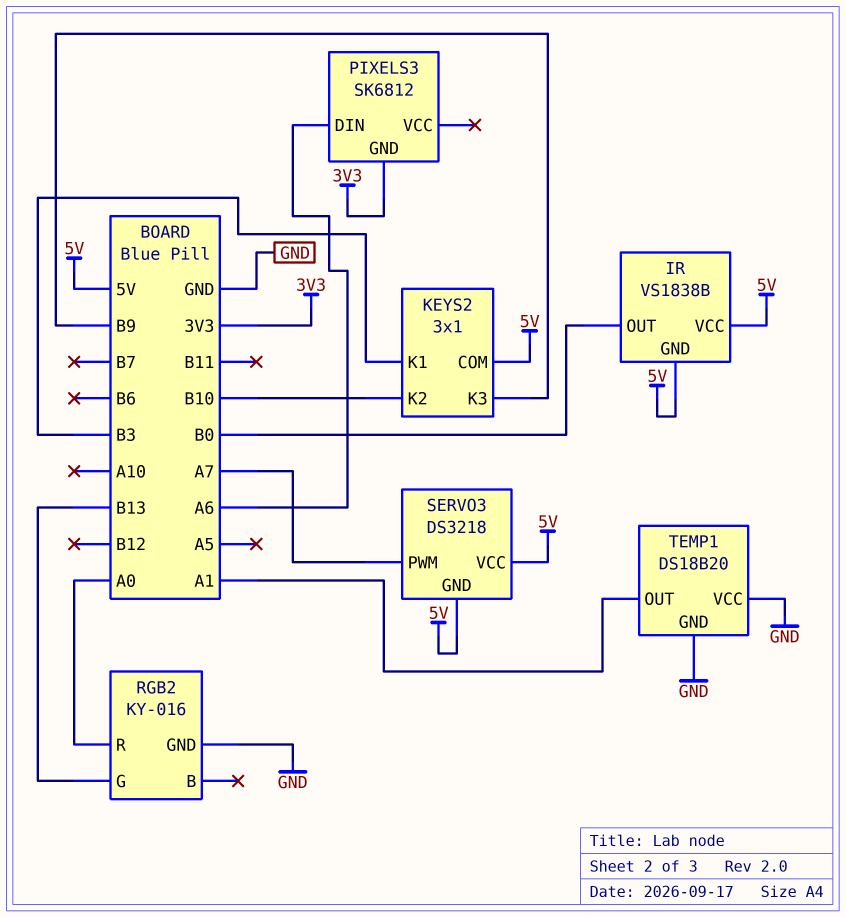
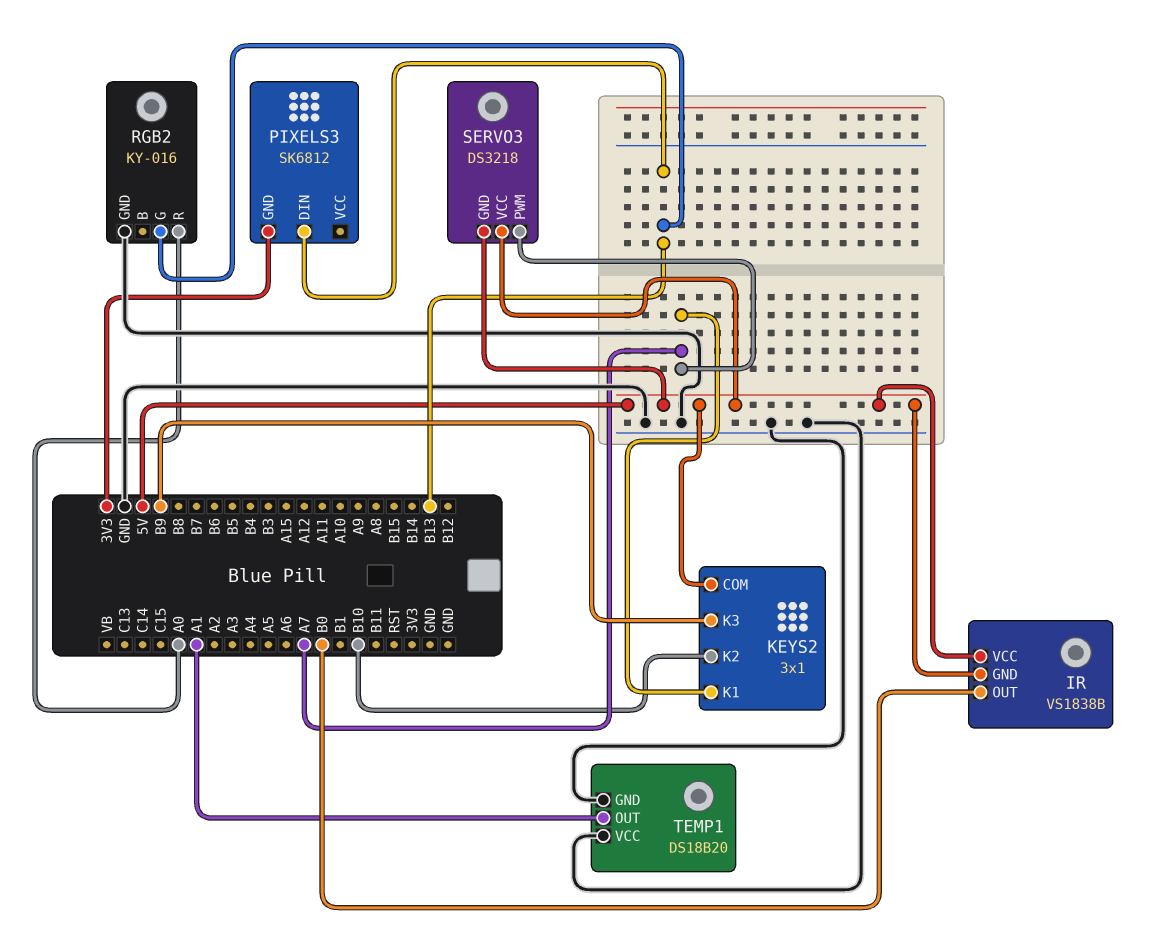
KEYS2 pin K1: B3 -> A7
PIXELS3 pin DIN: A6 -> B13

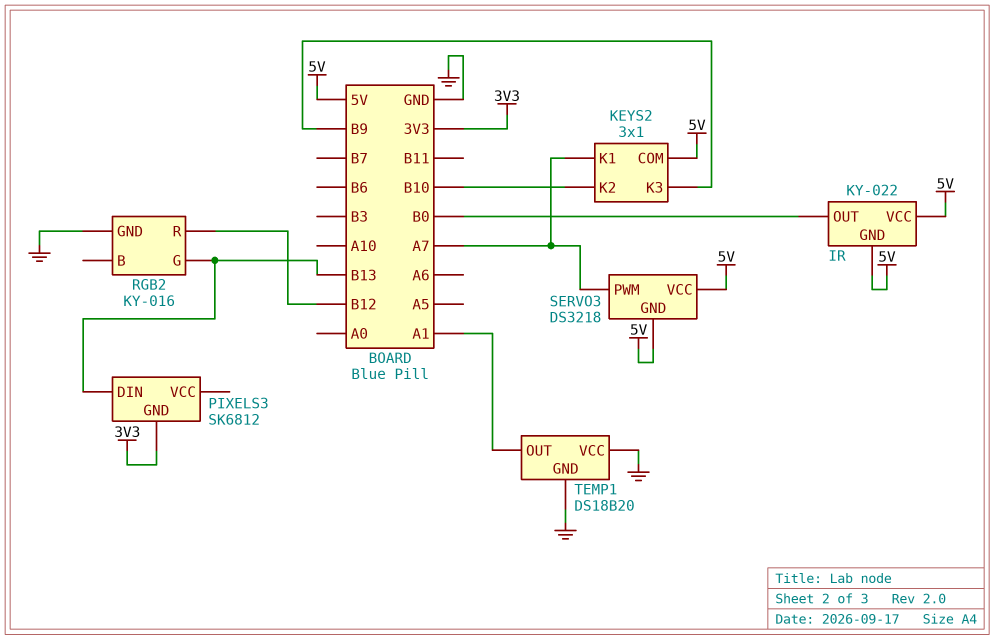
IR: VS1838B -> KY-022
RGB2 pin R: A0 -> B12

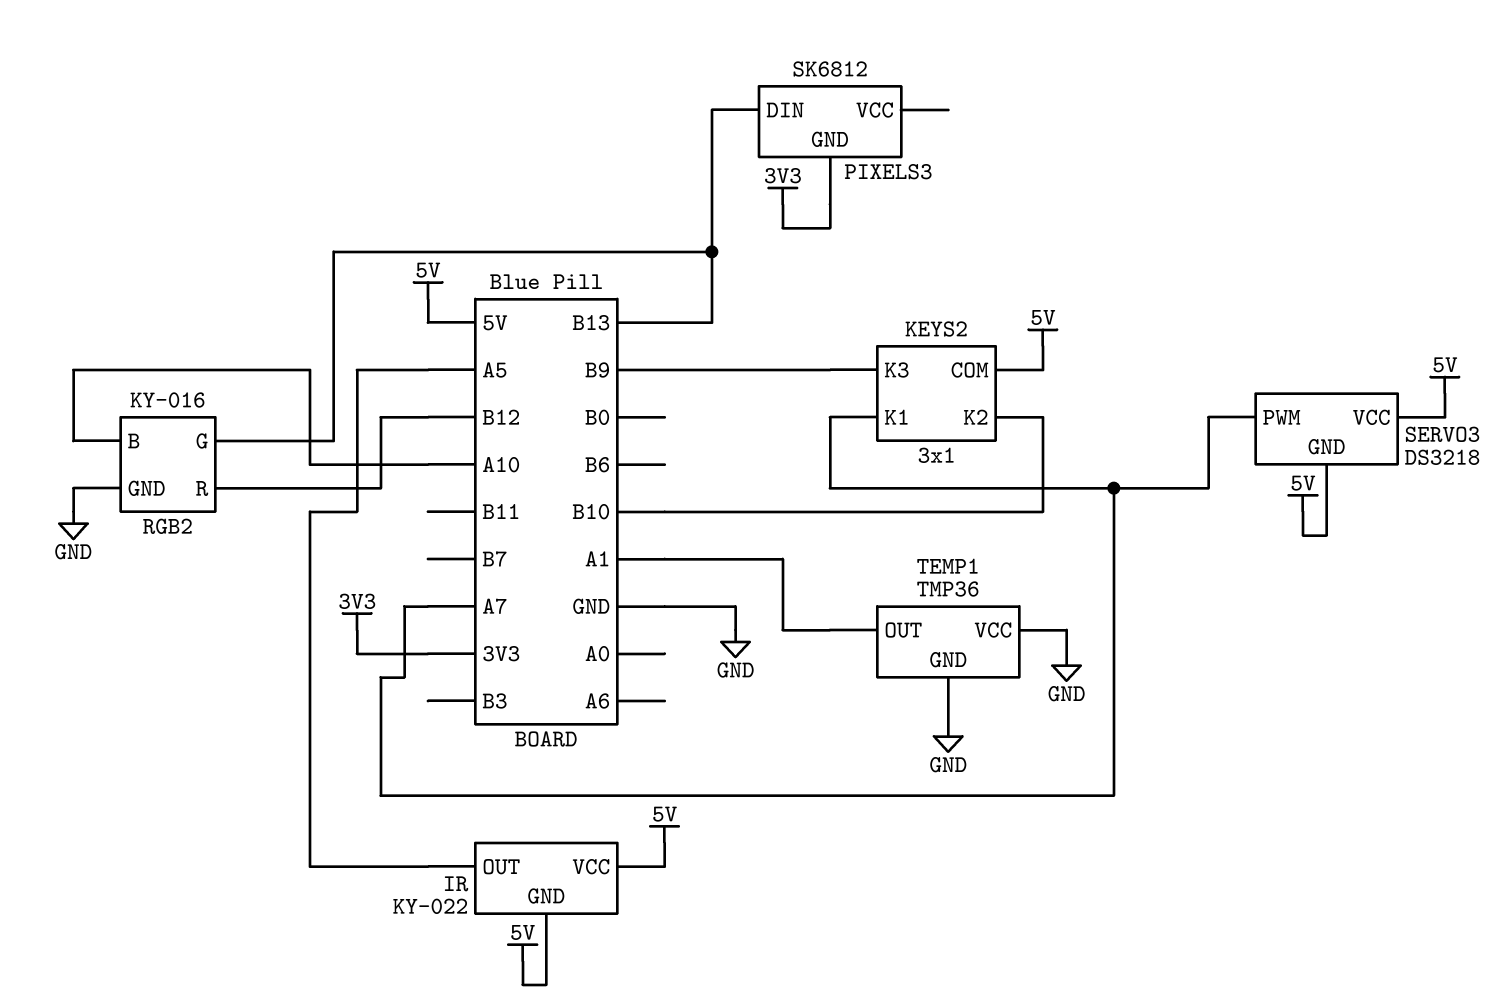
IR pin OUT: B0 -> A5
RGB2 pin B: none -> A10
TEMP1: DS18B20 -> TMP36

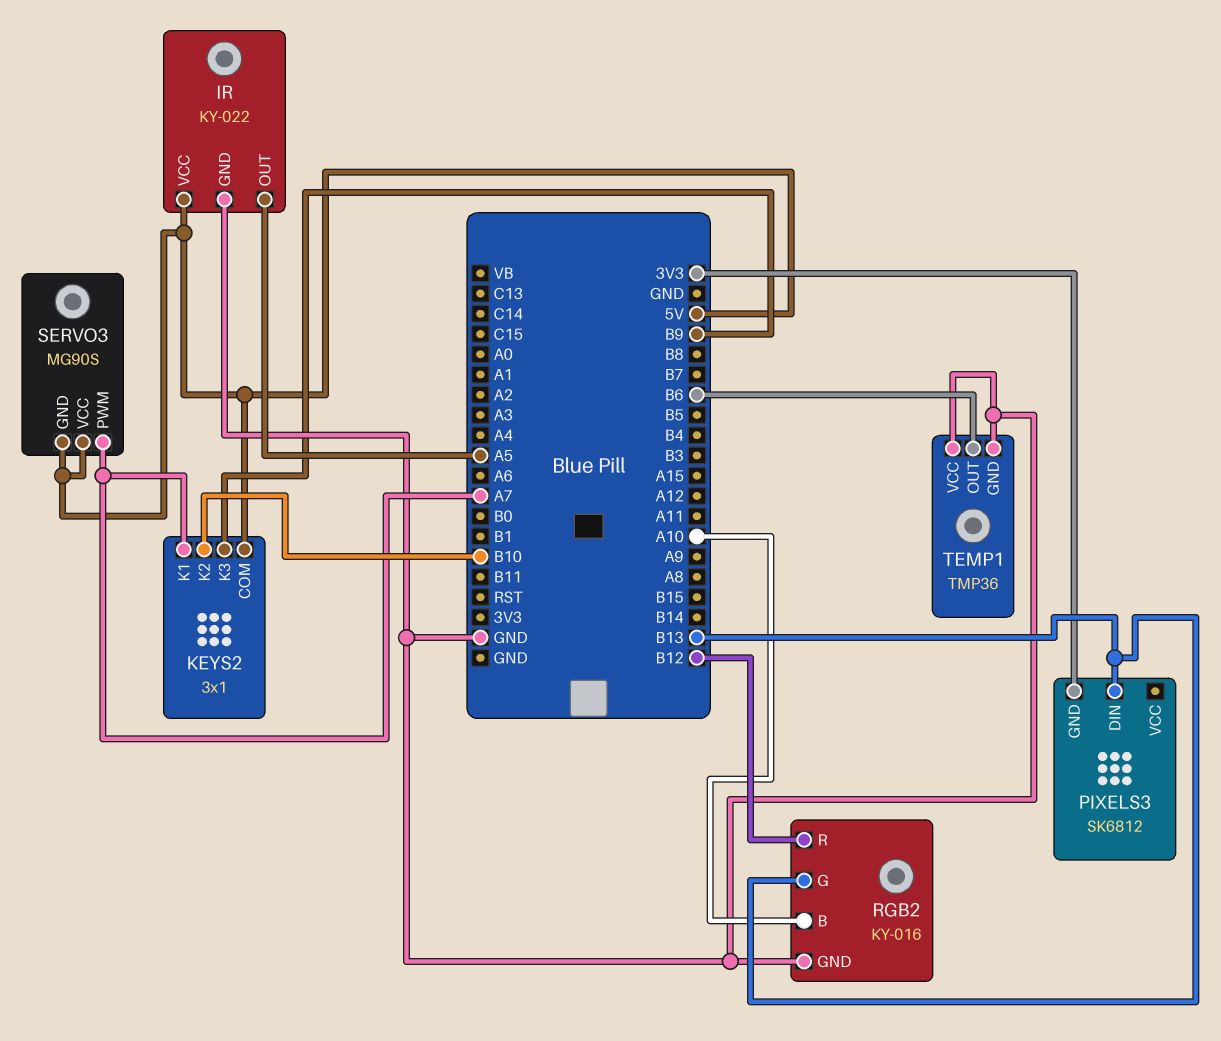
IR pin GND: 5V -> GND
SERVO3: DS3218 -> MG90S
TEMP1 pin OUT: A1 -> B6

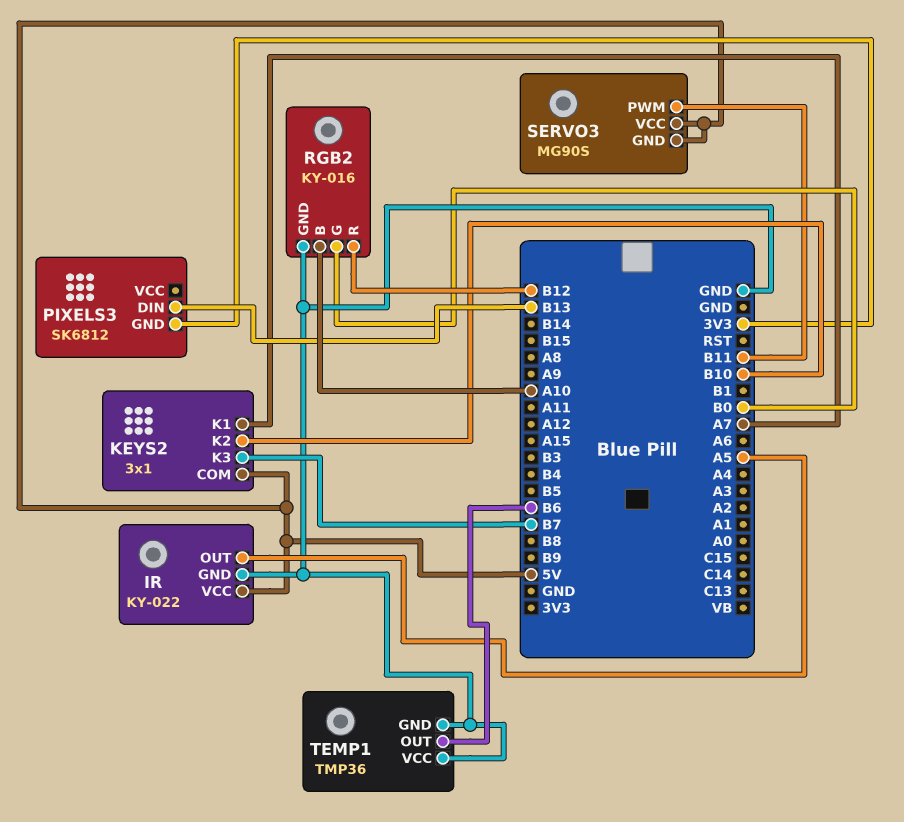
KEYS2 pin K3: B9 -> B7
RGB2 pin G: B13 -> B0
SERVO3 pin PWM: A7 -> B11

